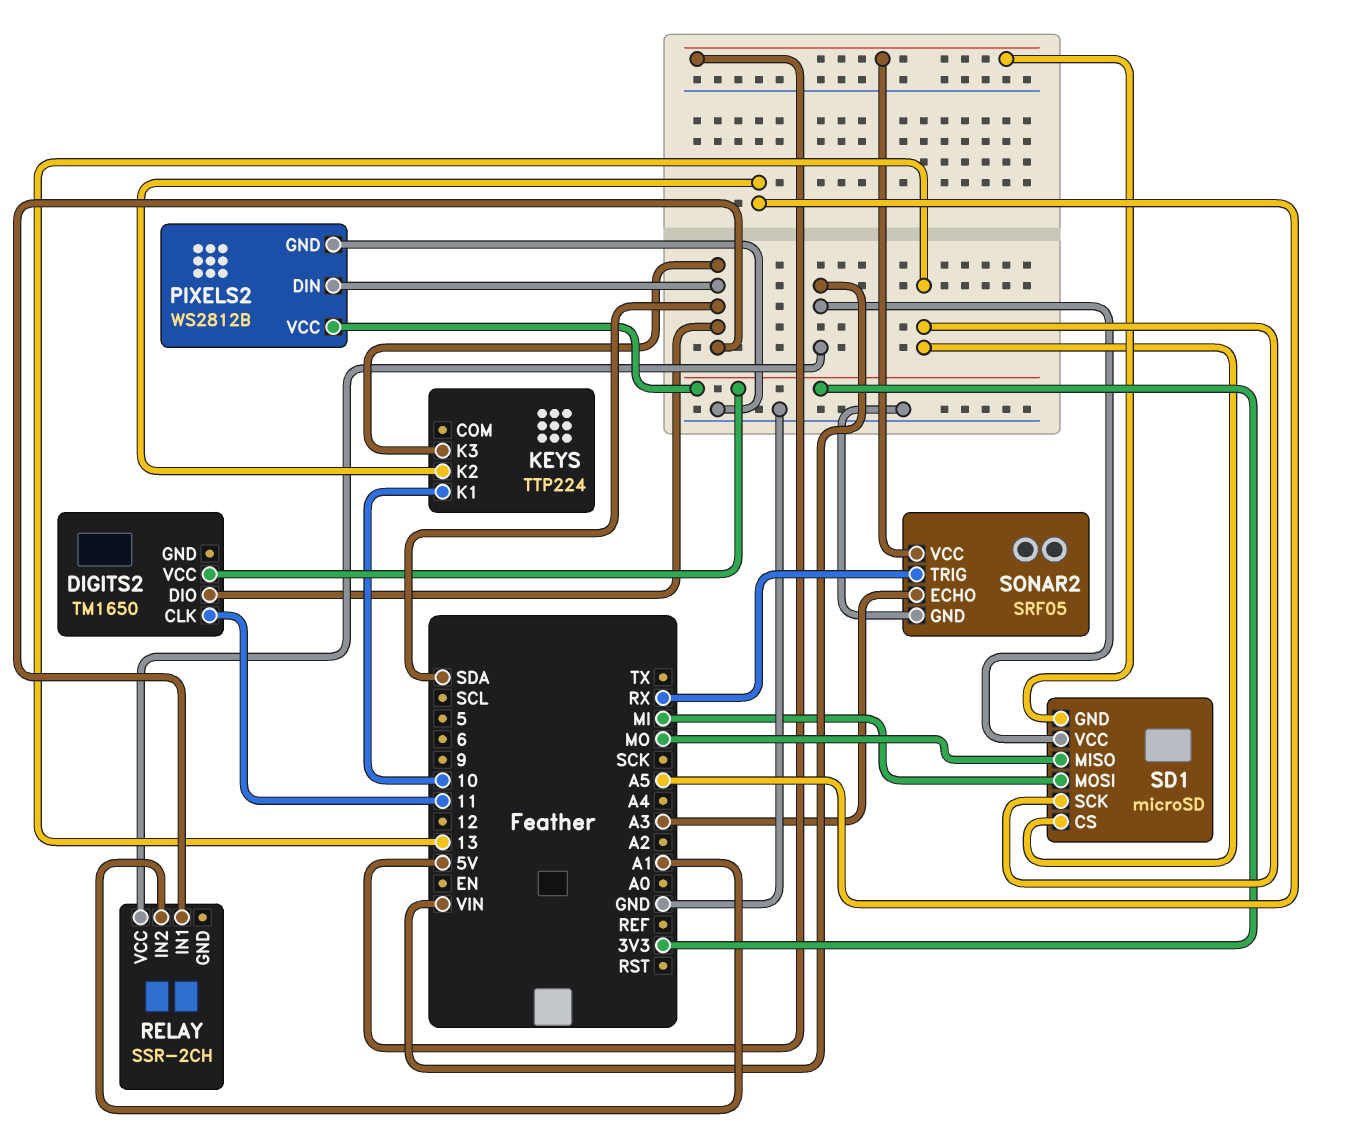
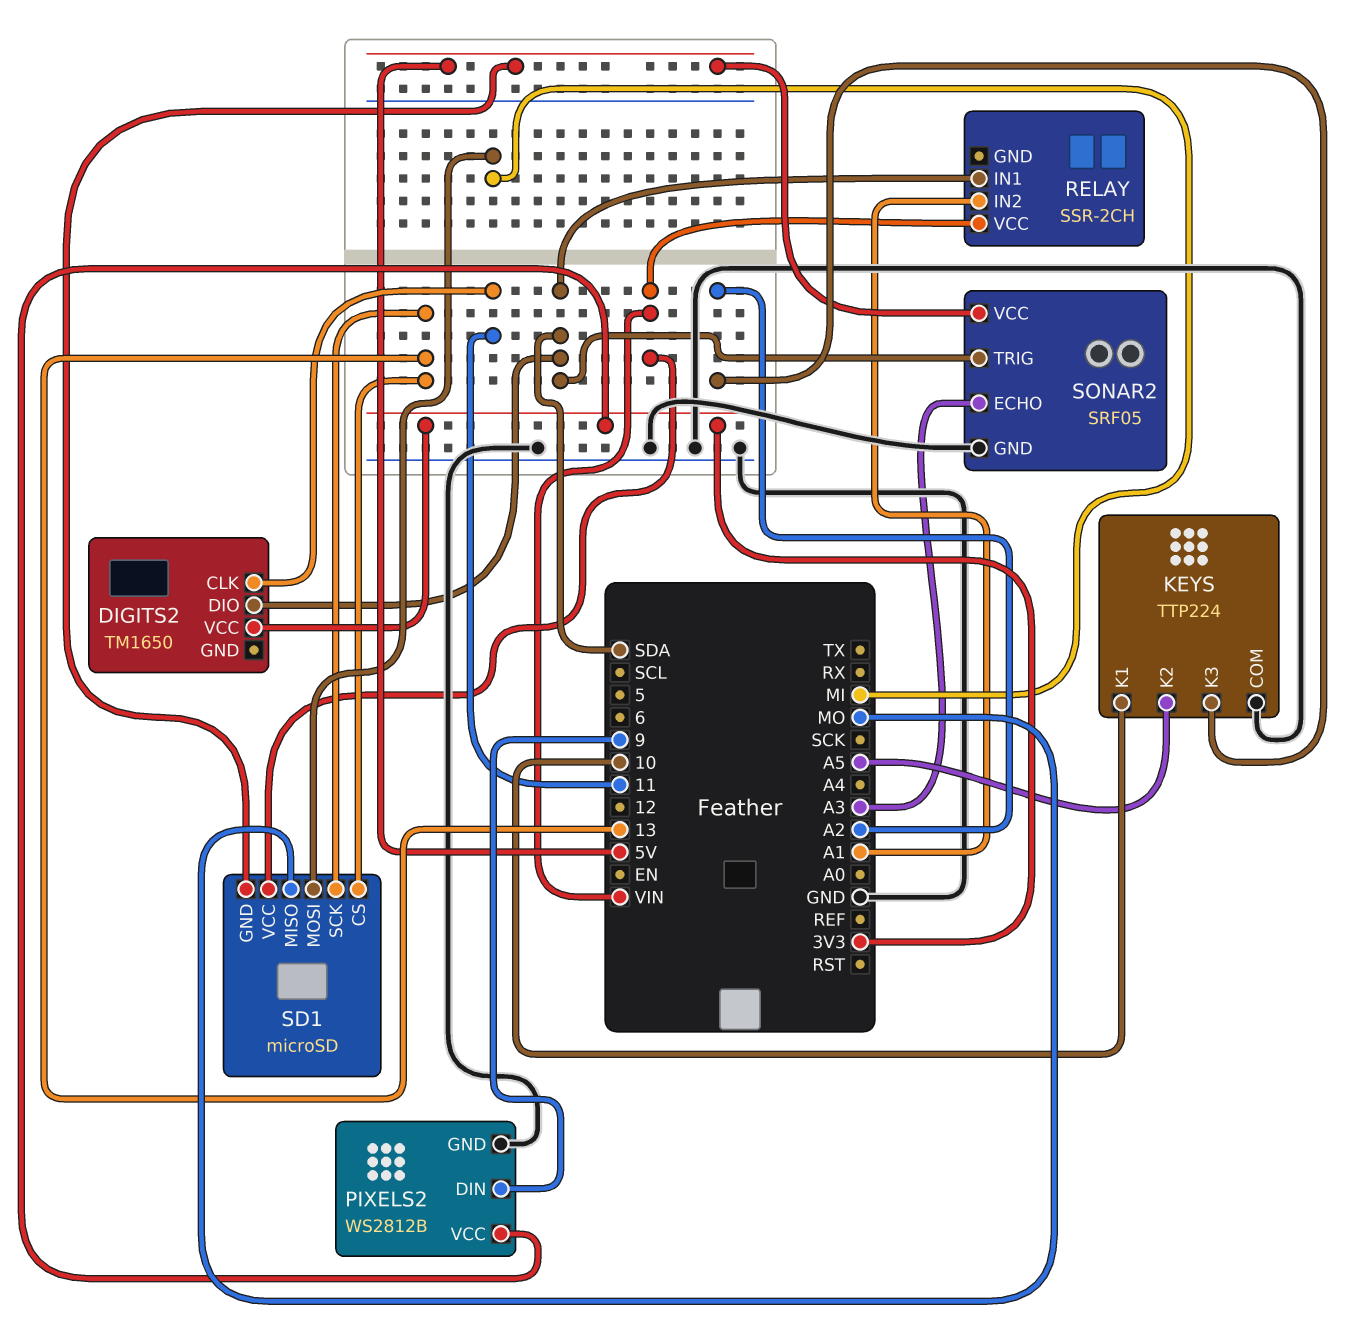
KEYS pin COM: none -> GND
KEYS pin K3: SDA -> A2
PIXELS2 pin DIN: SDA -> 9
SONAR2 pin TRIG: RX -> SDA

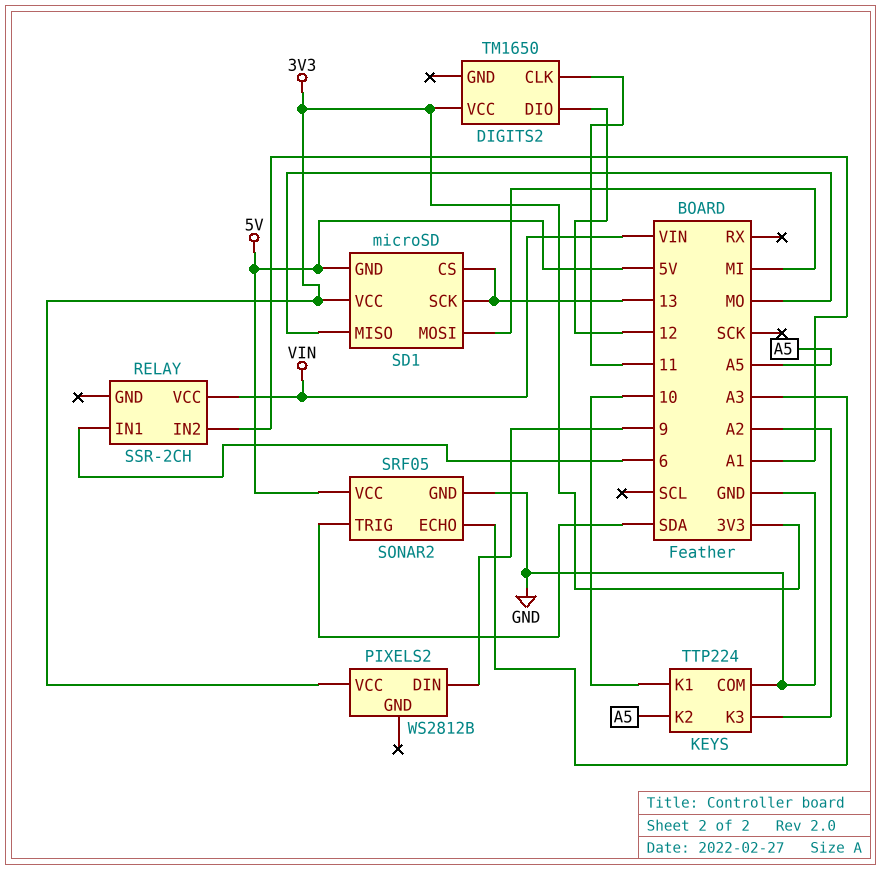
DIGITS2 pin DIO: SDA -> 12
PIXELS2 pin GND: GND -> none
RELAY pin IN1: SDA -> 6
SD1 pin VCC: VIN -> 3V3

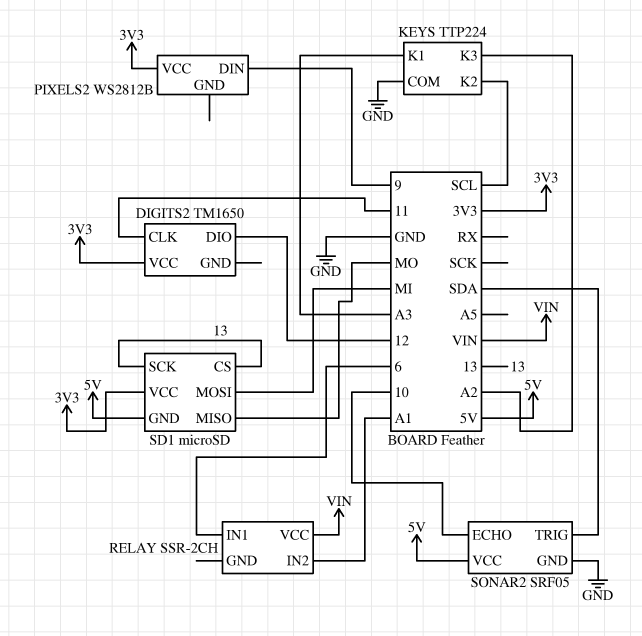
KEYS pin K1: 10 -> A3
KEYS pin K2: A5 -> SCL
SONAR2 pin ECHO: A3 -> 10

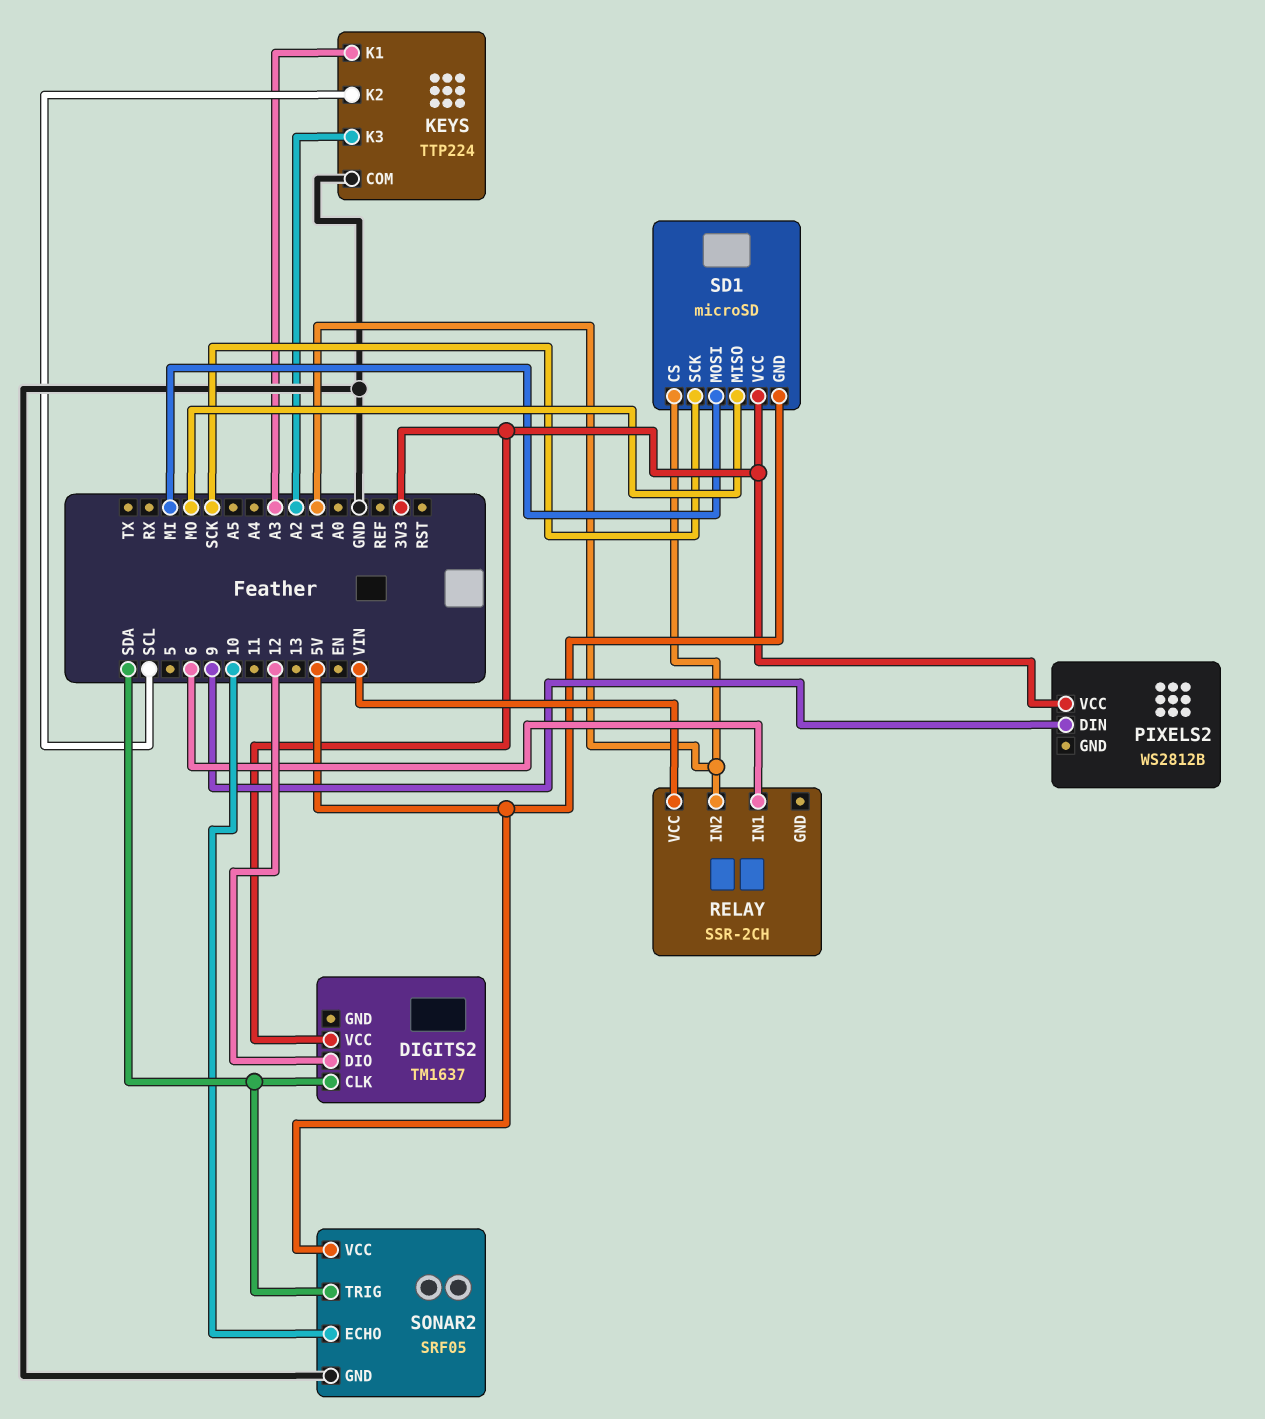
DIGITS2: TM1650 -> TM1637
DIGITS2 pin CLK: 11 -> SDA
SD1 pin CS: 13 -> A1
SD1 pin SCK: 13 -> SCK

